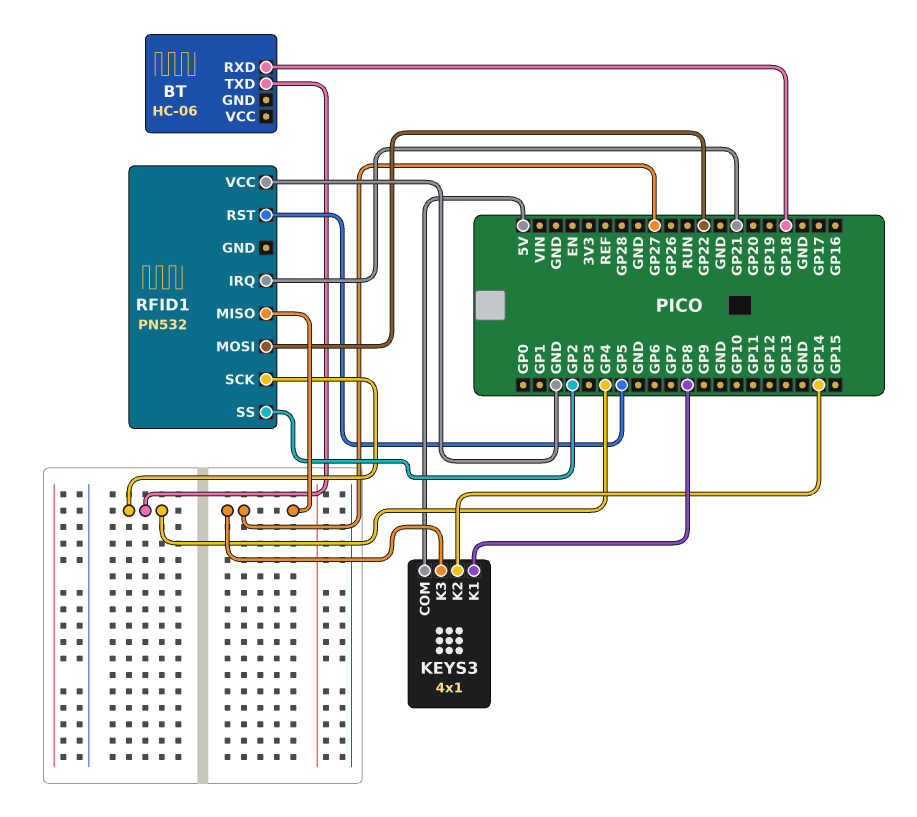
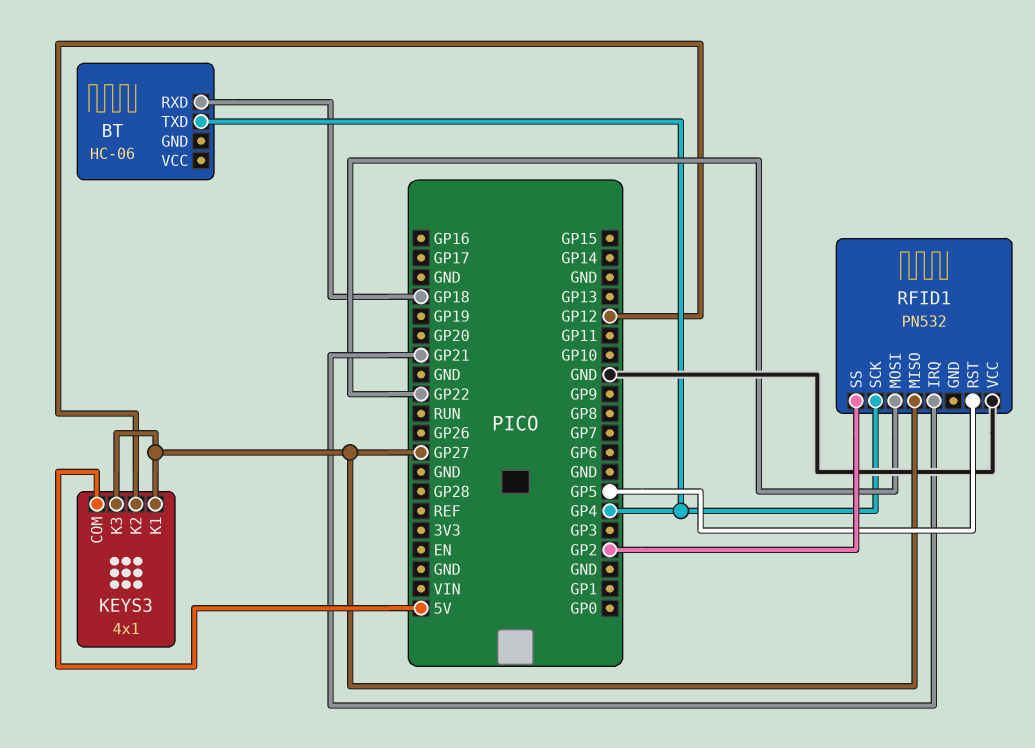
KEYS3 pin K1: GP8 -> GP27
KEYS3 pin K2: GP14 -> GP12

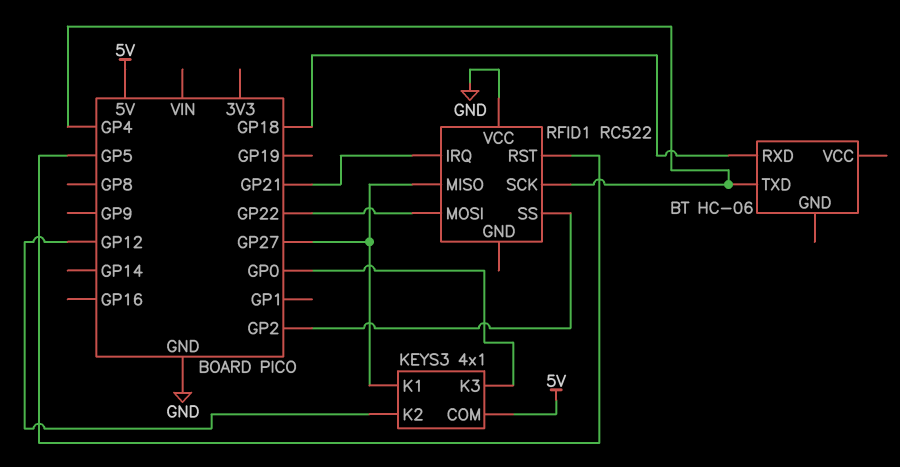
KEYS3 pin K3: GP27 -> GP0
RFID1: PN532 -> RC522

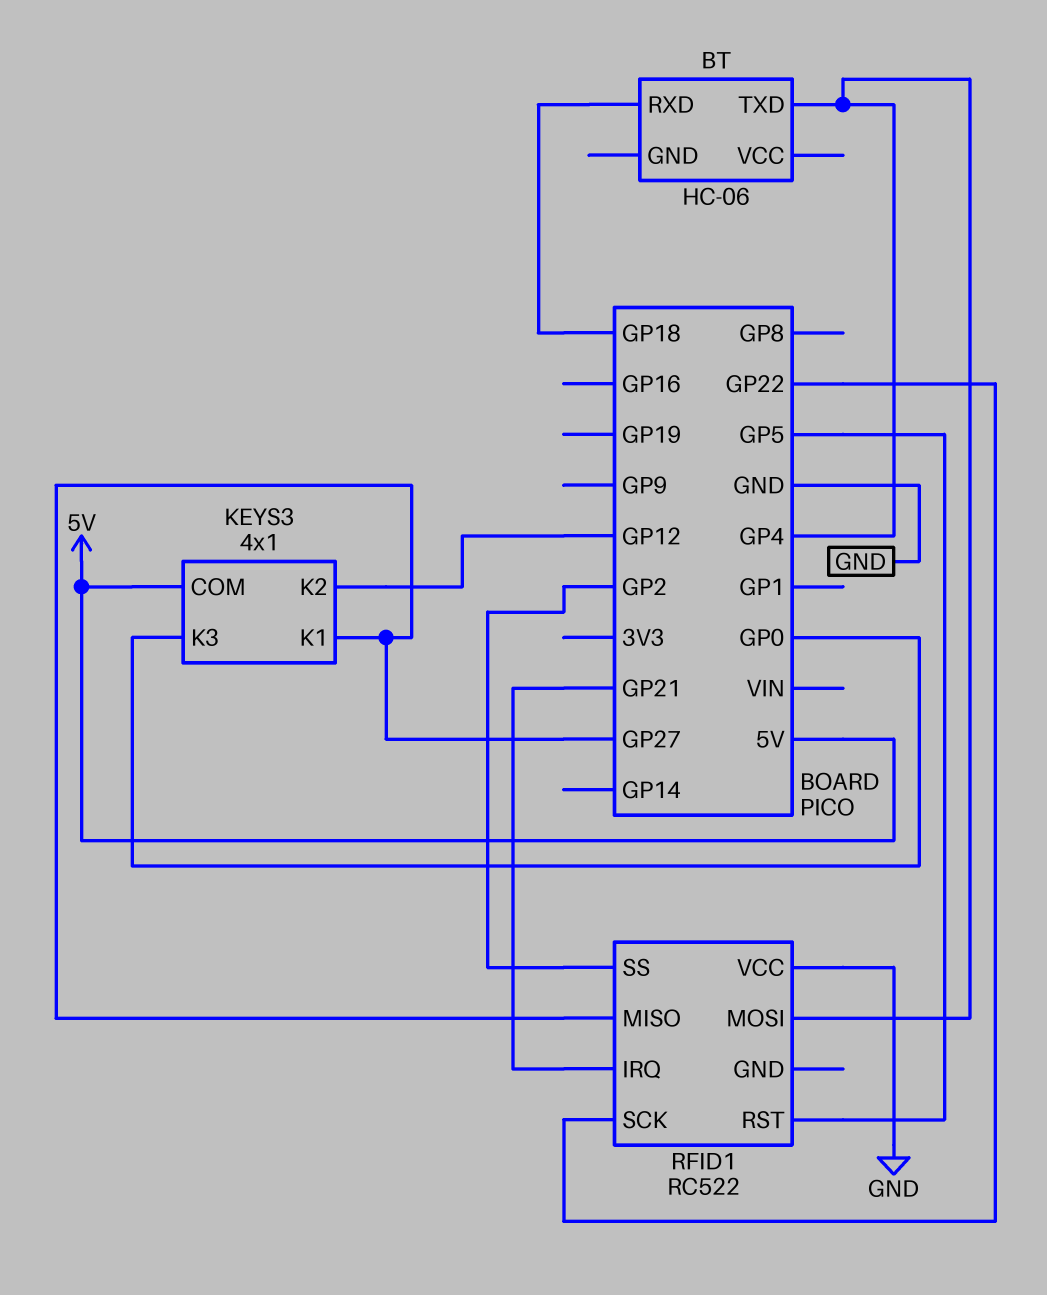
RFID1 pin MOSI: GP22 -> GP4
RFID1 pin SCK: GP4 -> GP22

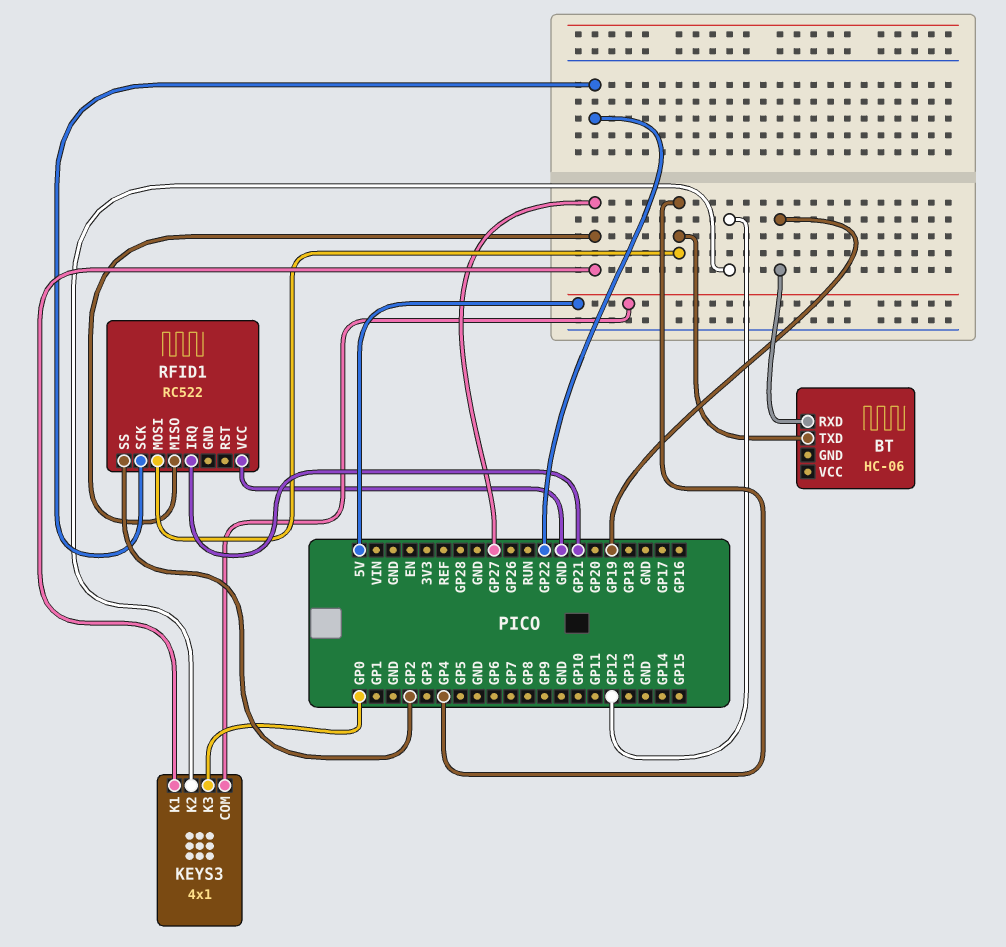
BT pin RXD: GP18 -> GP19
RFID1 pin RST: GP5 -> none

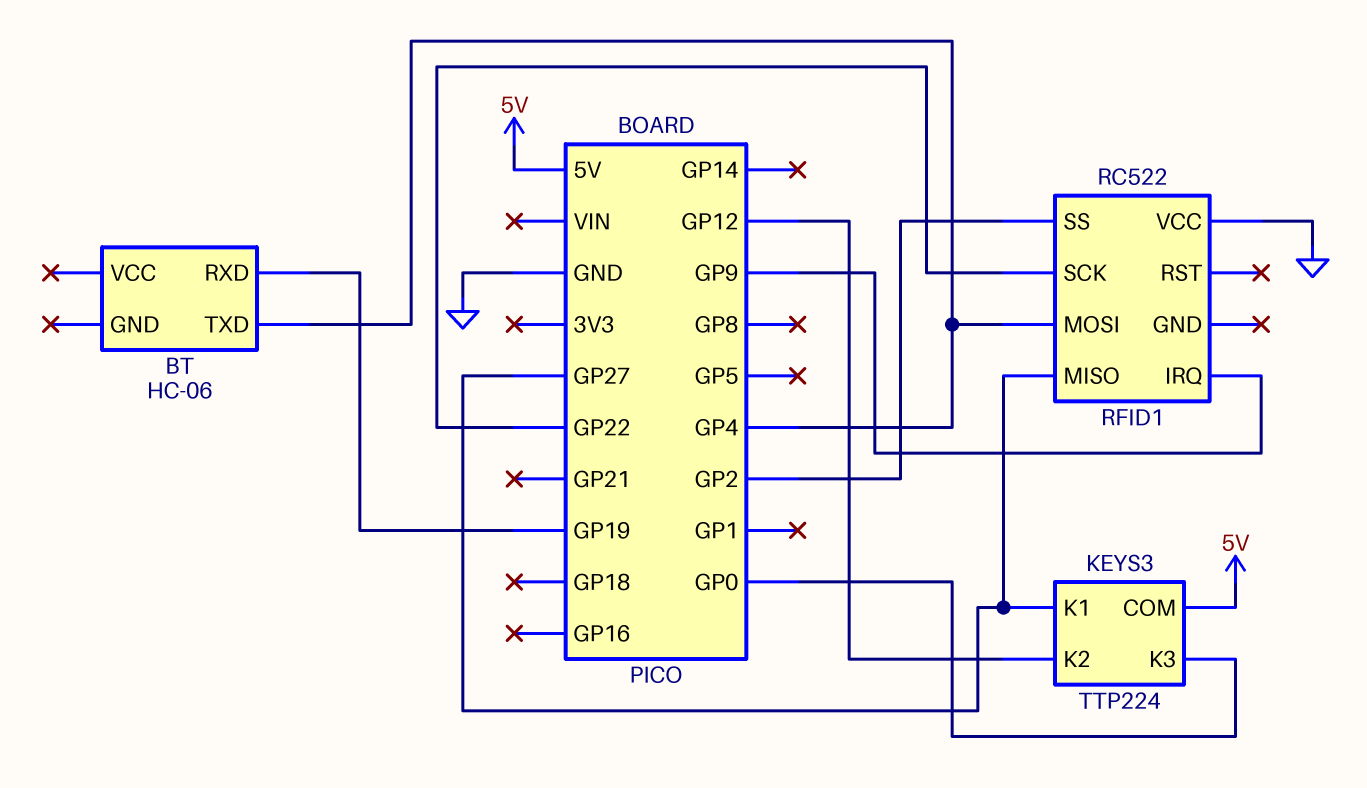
KEYS3: 4x1 -> TTP224
RFID1 pin IRQ: GP21 -> GP9

